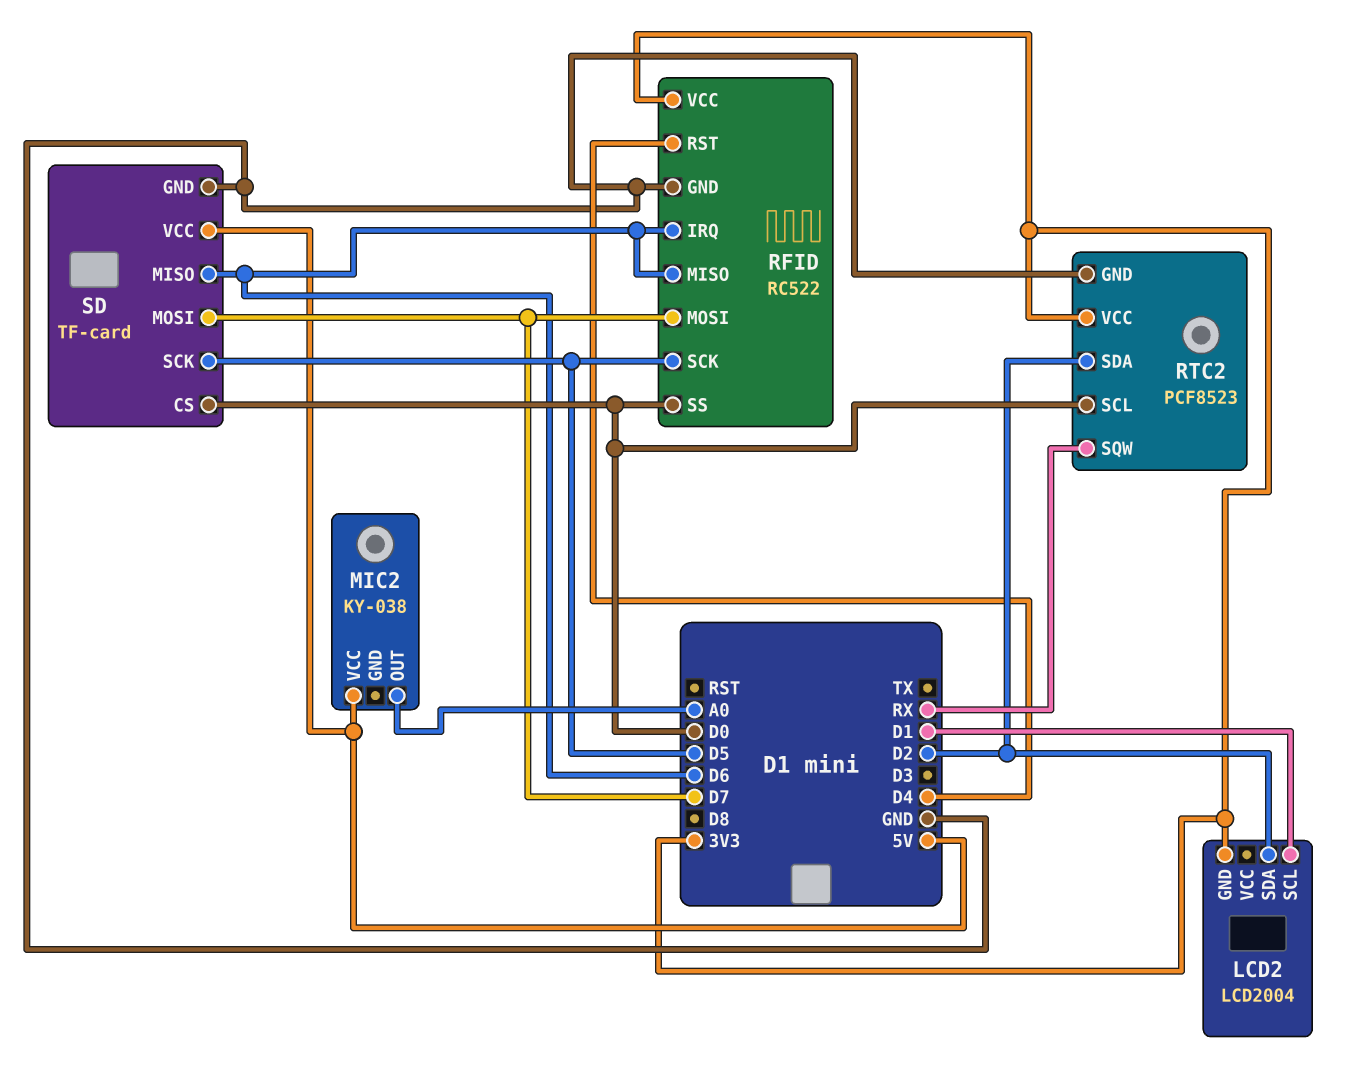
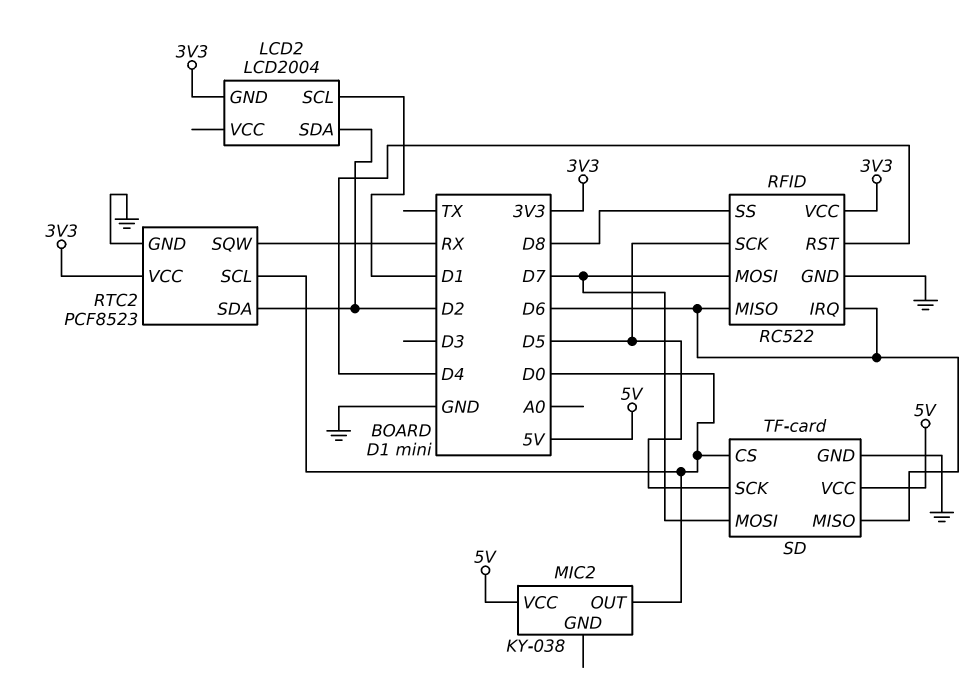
MIC2 pin OUT: A0 -> D0
RFID pin SS: D0 -> D8

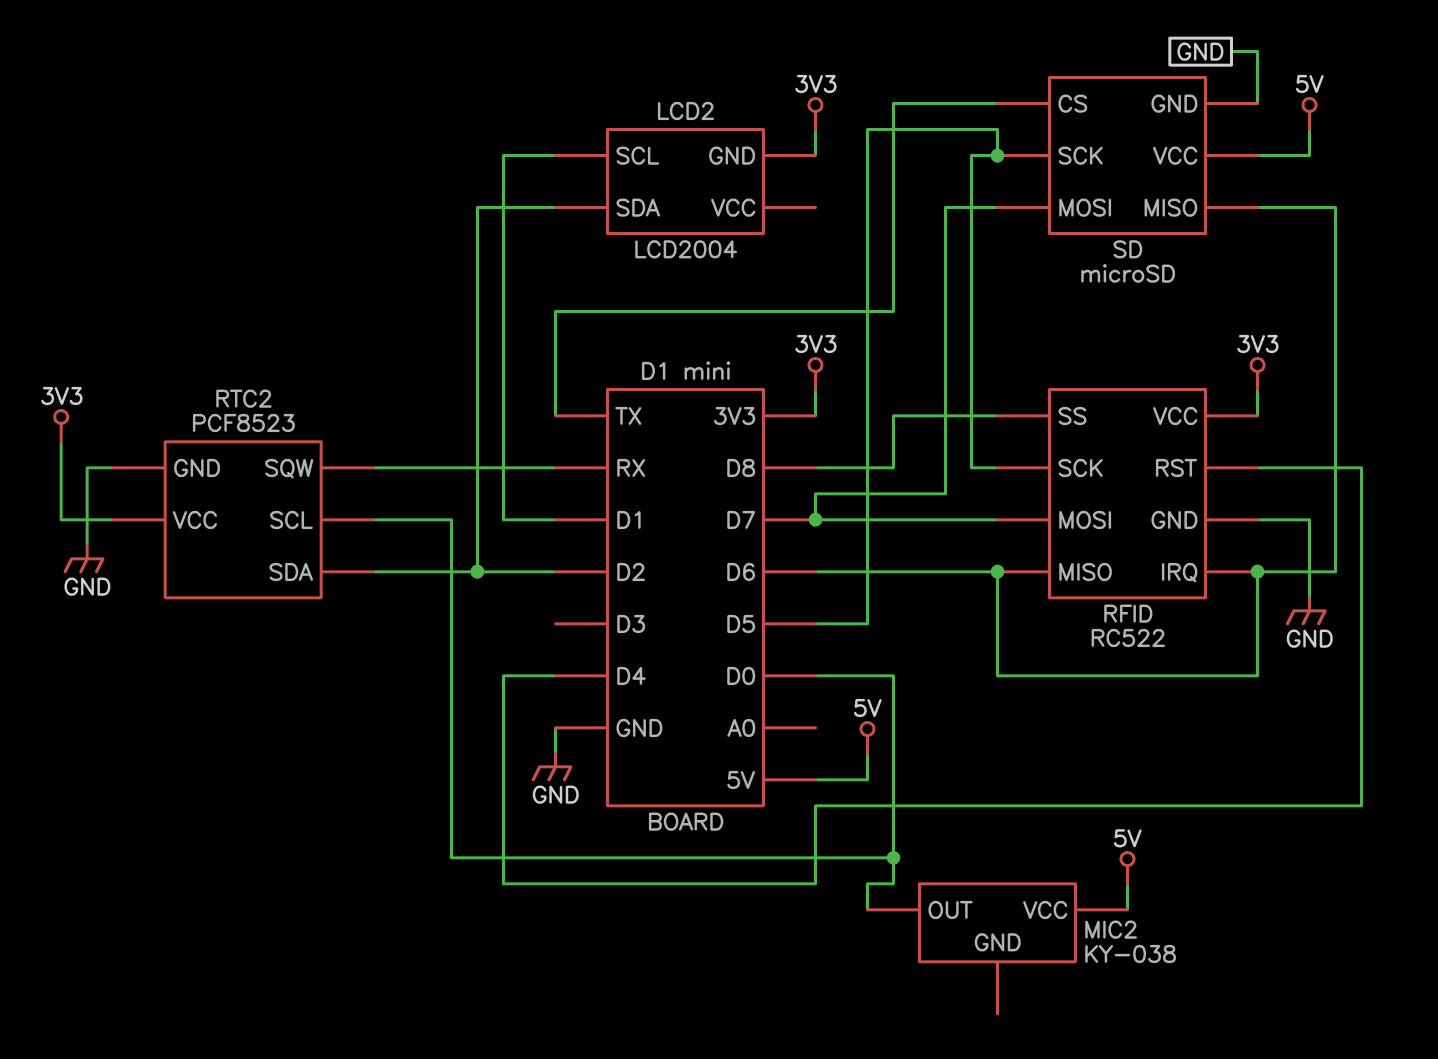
SD: TF-card -> microSD
SD pin CS: D0 -> TX

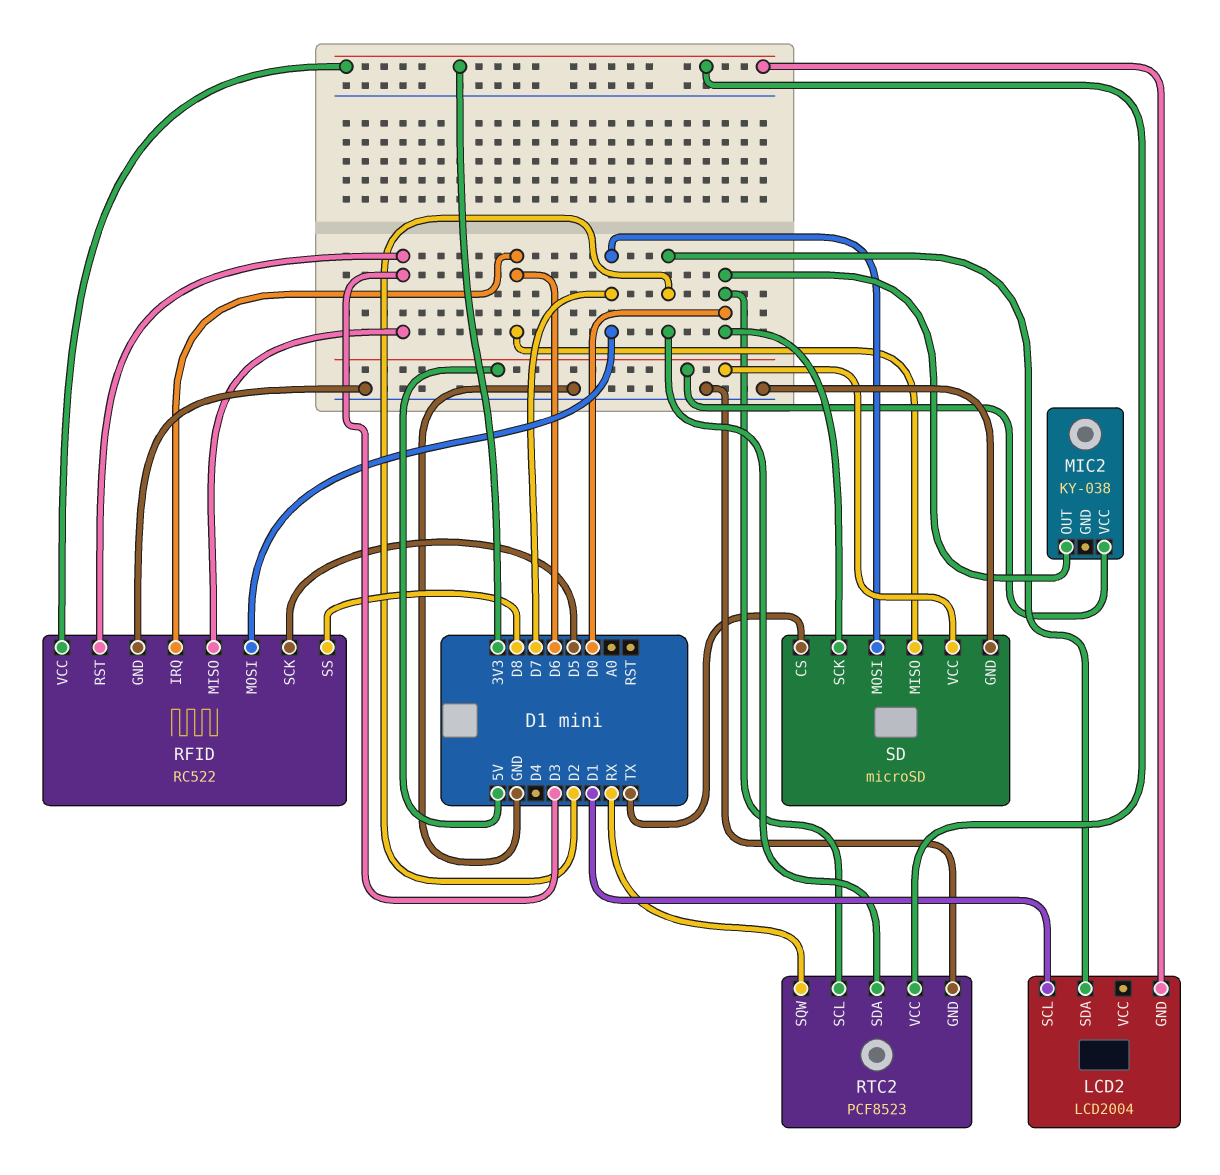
RFID pin MISO: D6 -> D3
RFID pin RST: D4 -> D3
SD pin SCK: D5 -> D0

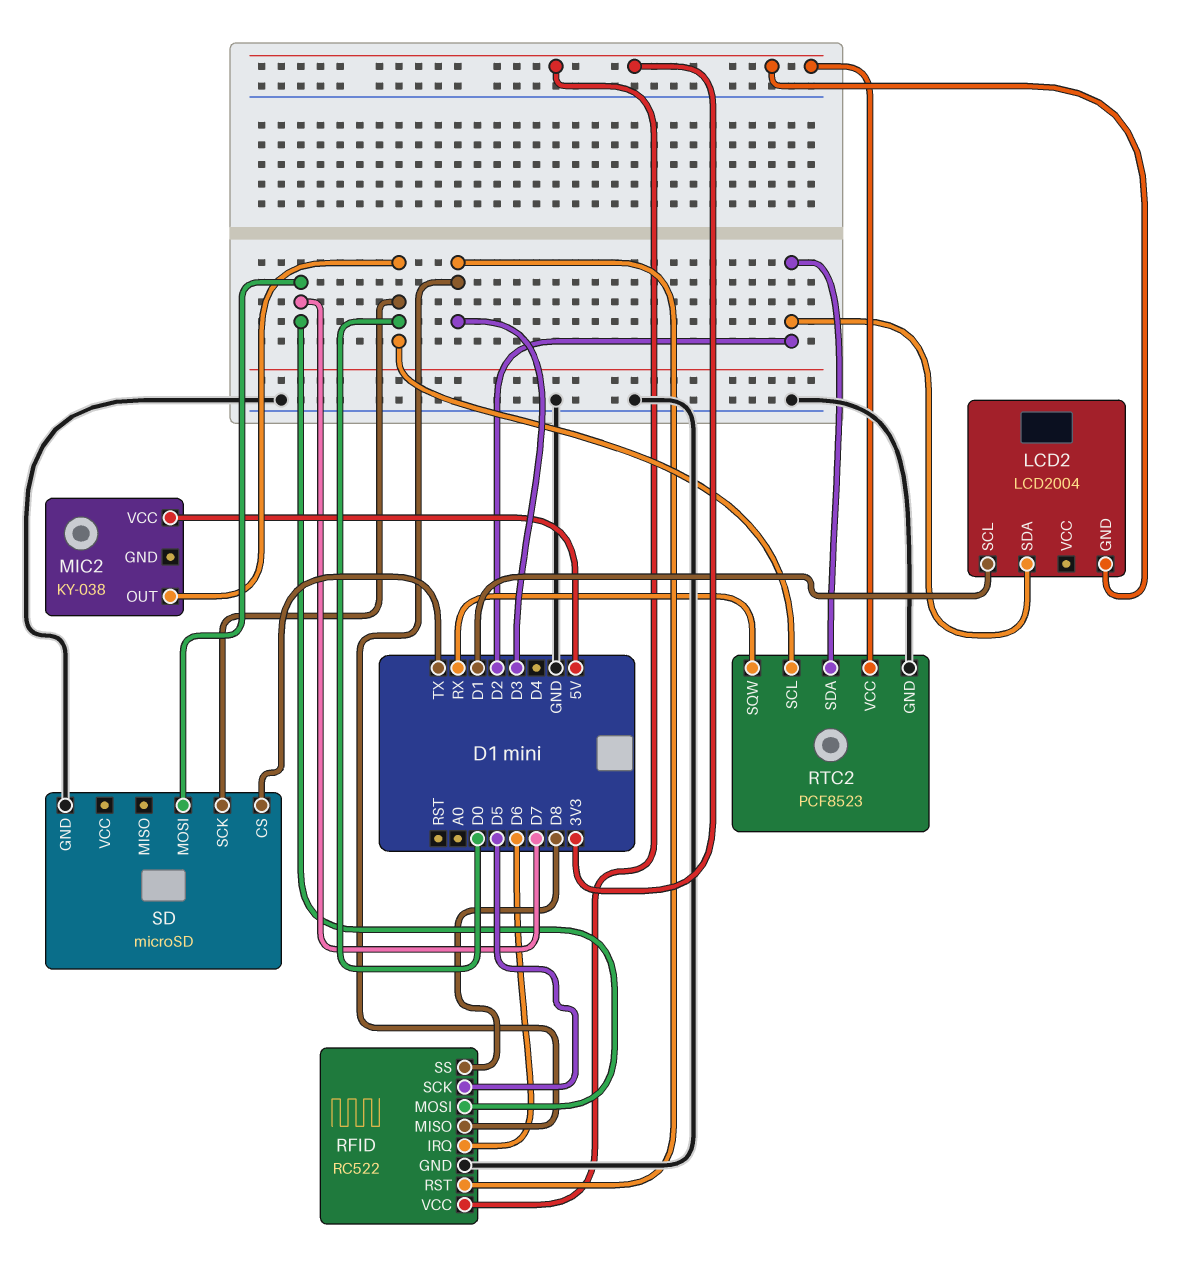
SD pin MISO: D6 -> none
SD pin VCC: 5V -> none

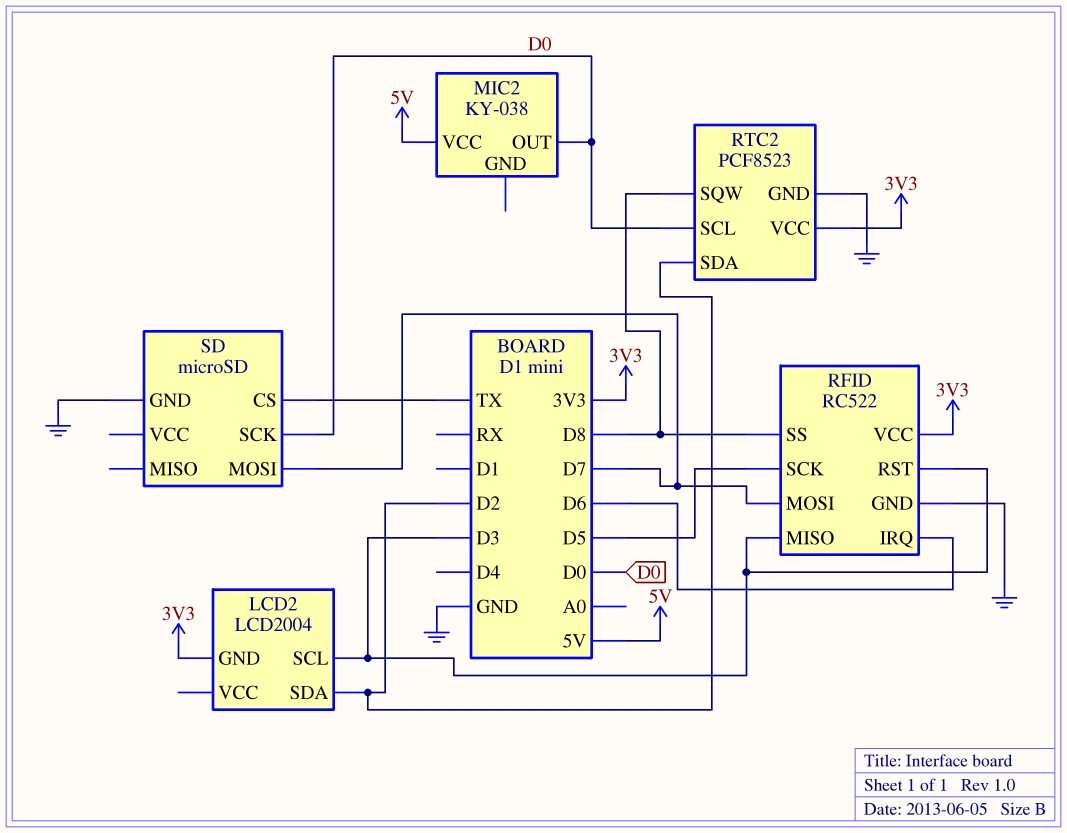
LCD2 pin SCL: D1 -> D3
RTC2 pin SQW: RX -> D8

